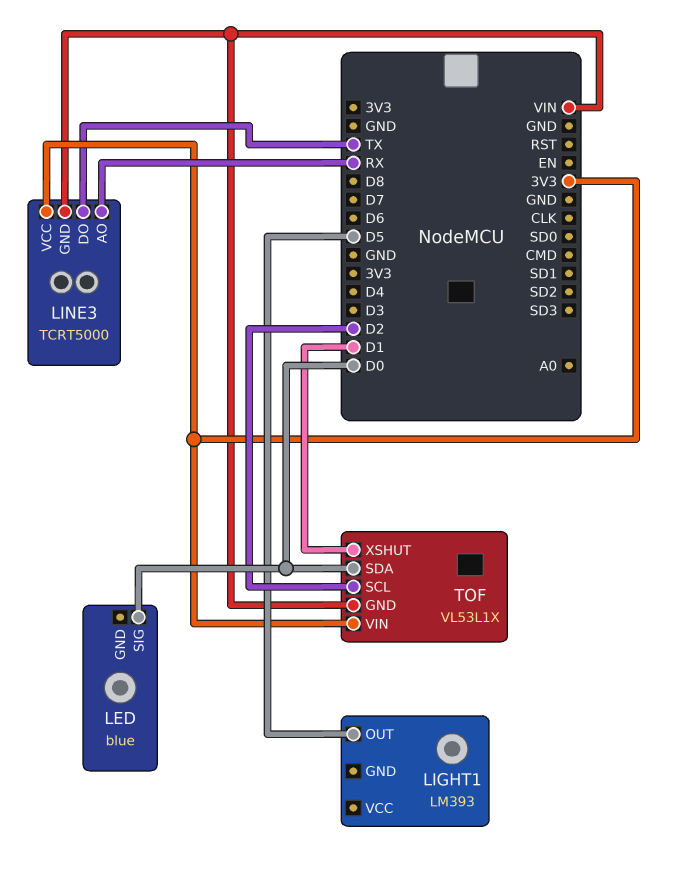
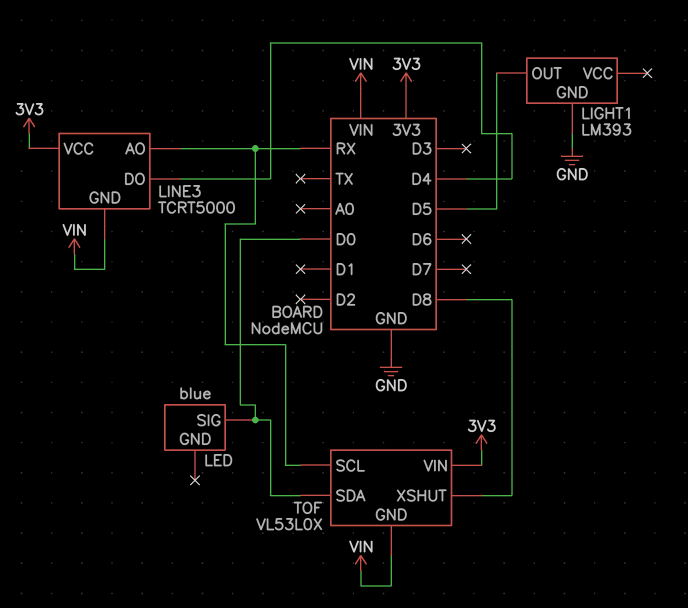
LIGHT1 pin GND: none -> GND
LINE3 pin DO: TX -> D4
TOF: VL53L1X -> VL53L0X
TOF pin SCL: D2 -> RX
TOF pin XSHUT: D1 -> D8

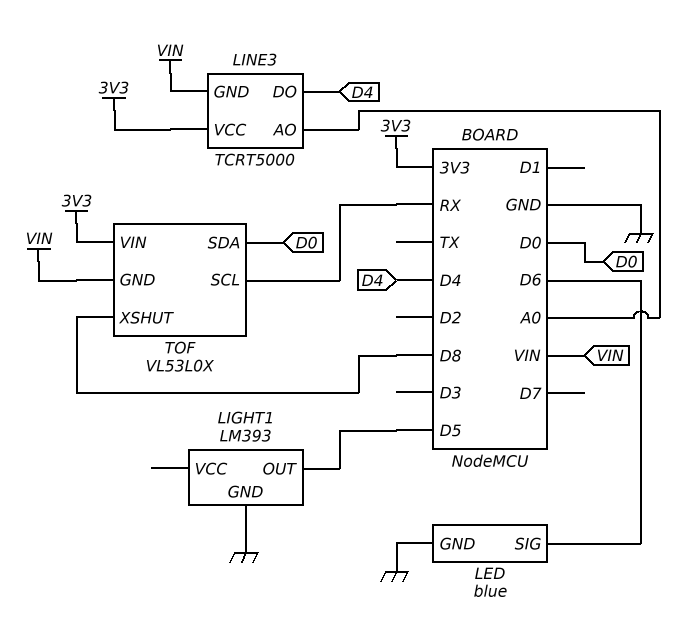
LED pin GND: none -> GND
LED pin SIG: D0 -> D6
LINE3 pin AO: RX -> A0

